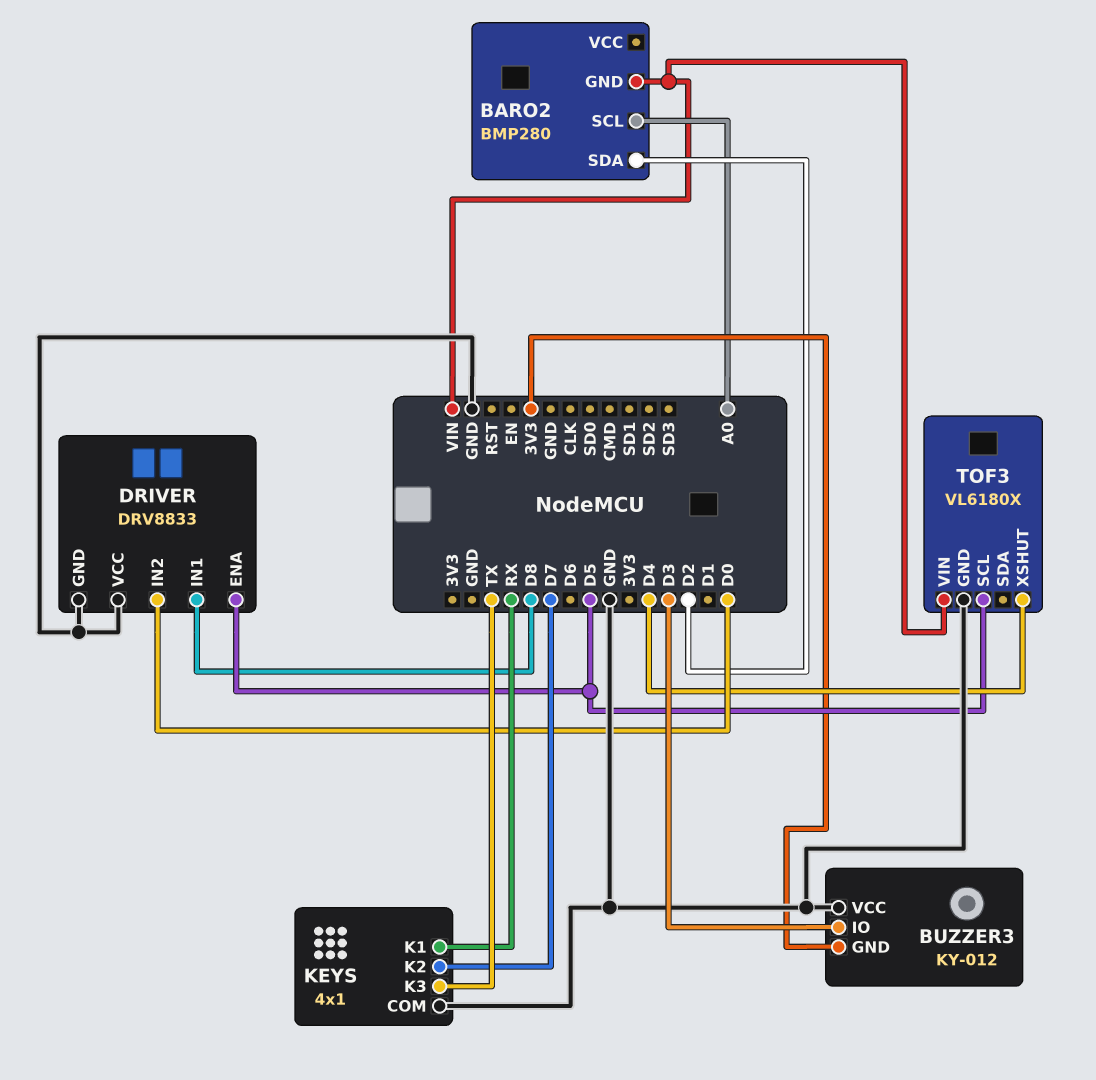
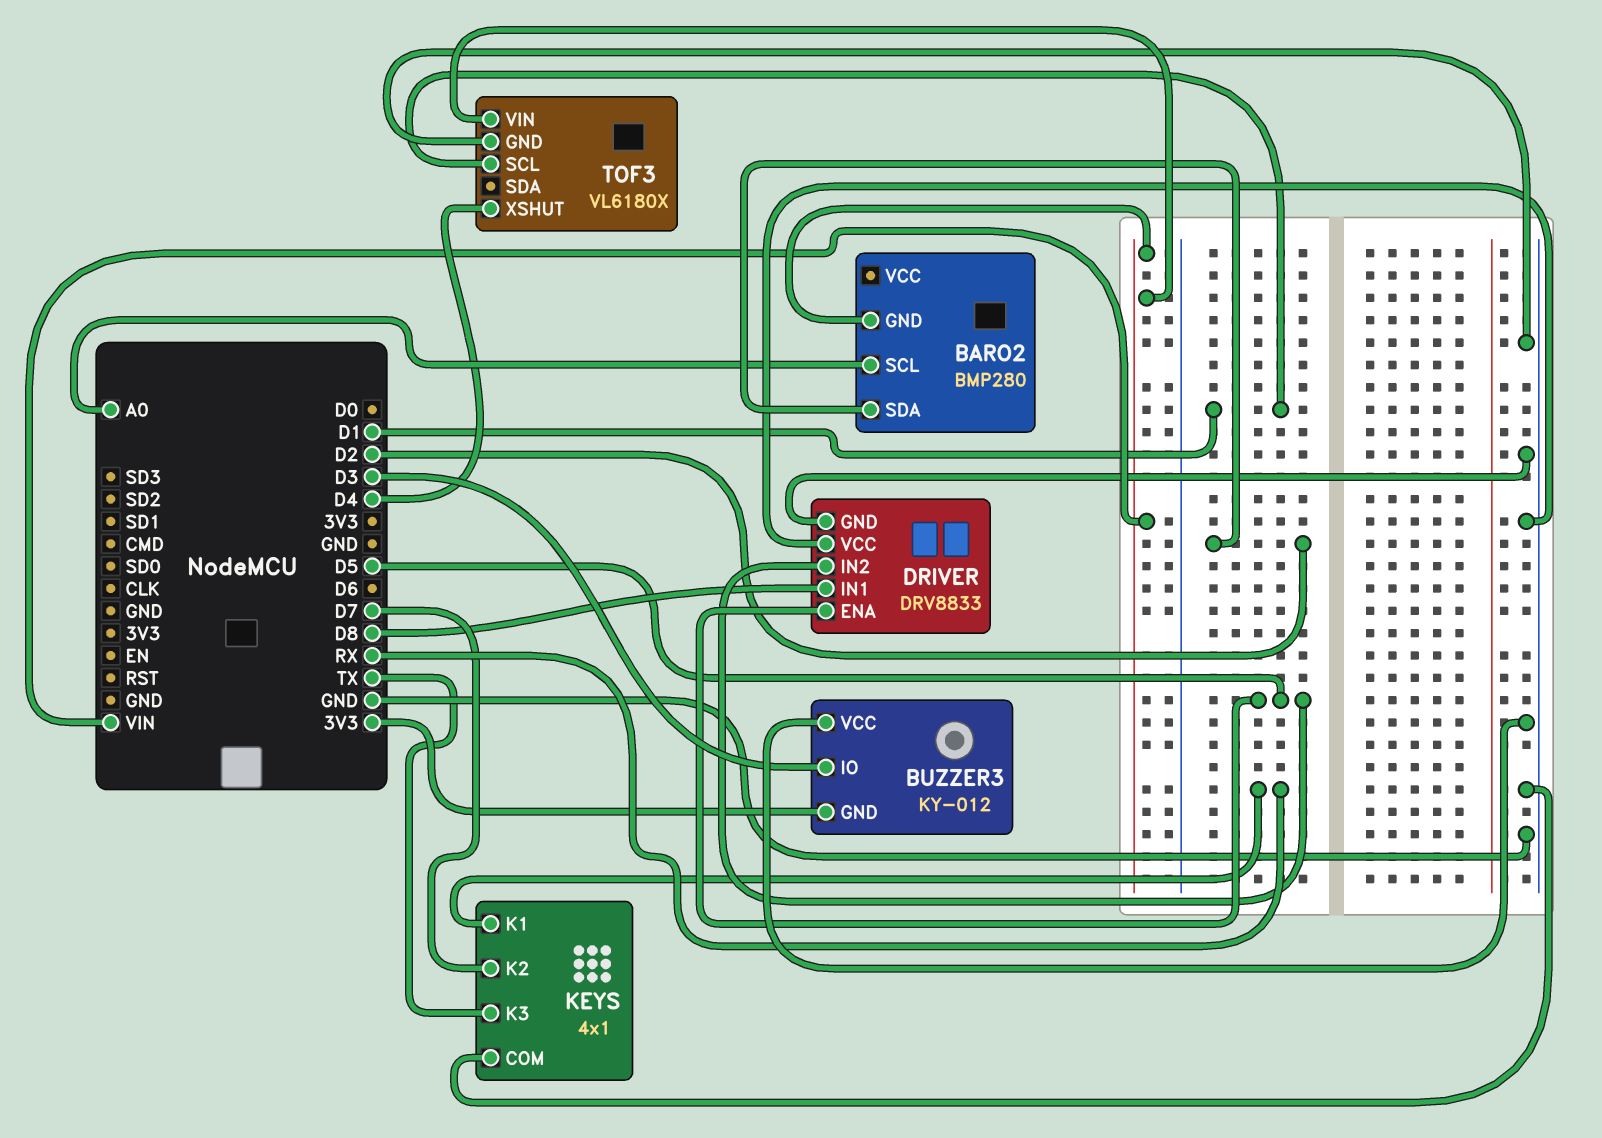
DRIVER pin IN2: D0 -> D5
TOF3 pin SCL: D5 -> D1

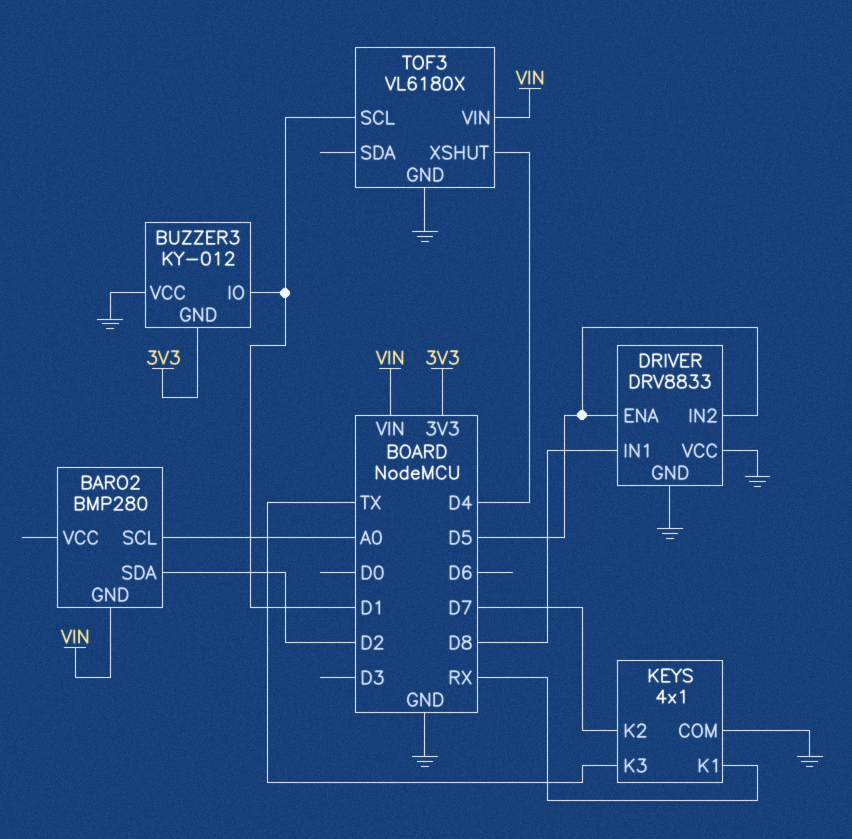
BUZZER3 pin IO: D3 -> D1

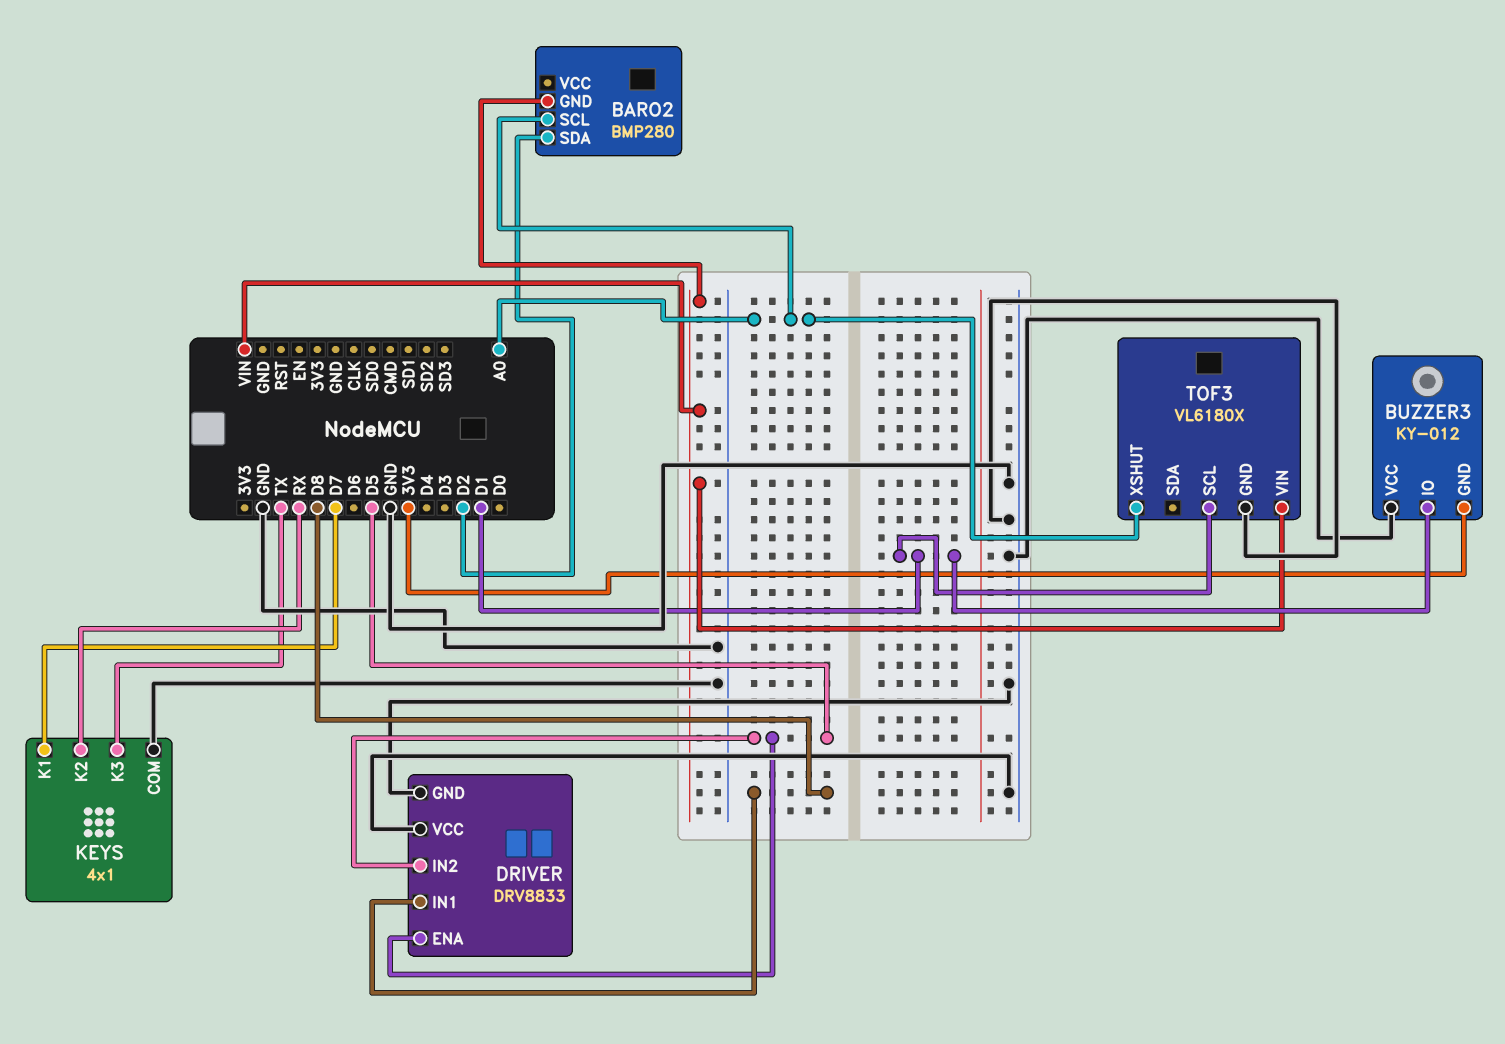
KEYS pin K1: RX -> D7
KEYS pin K2: D7 -> RX
TOF3 pin XSHUT: D4 -> A0

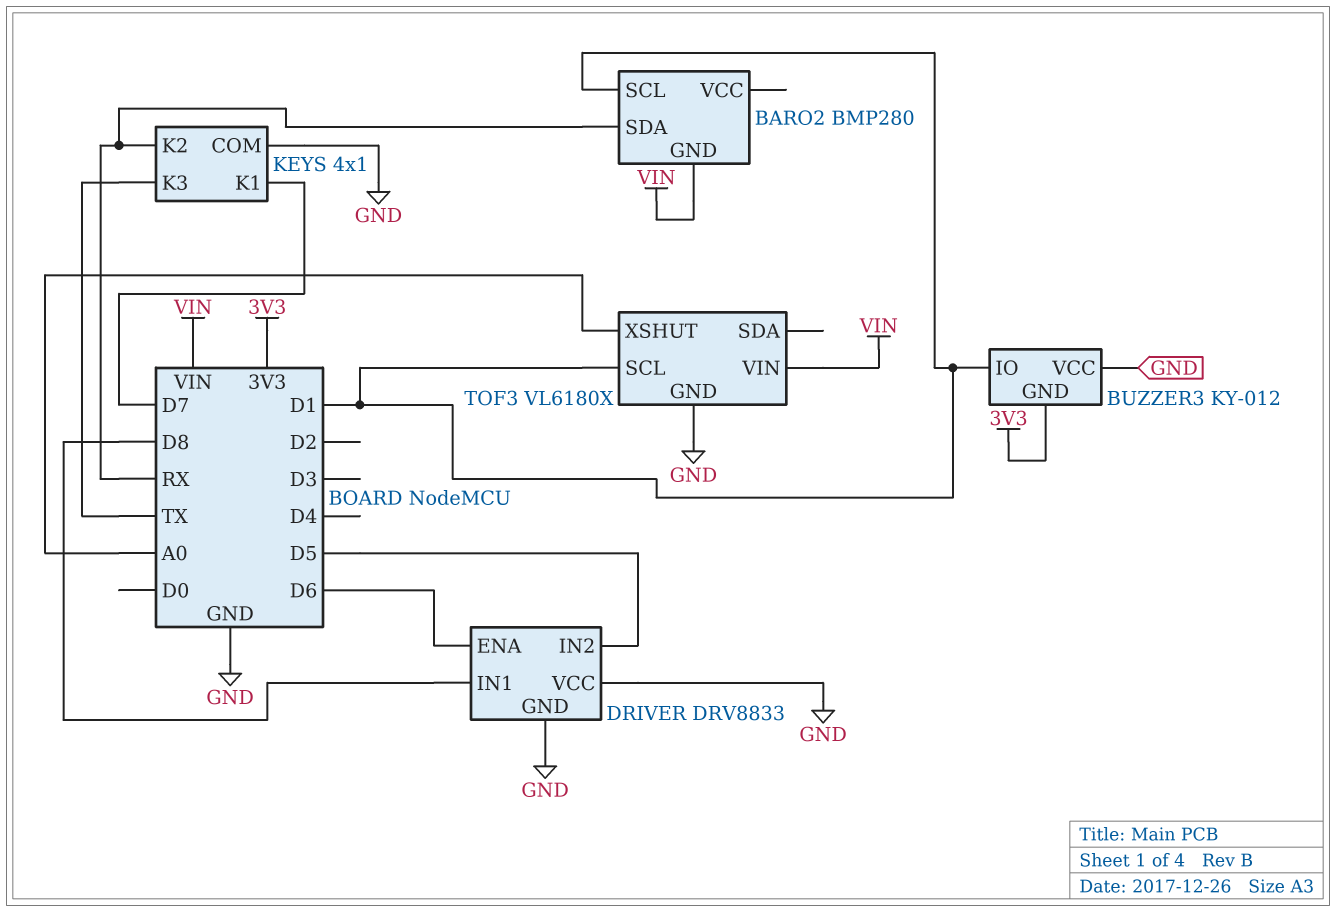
BARO2 pin SCL: A0 -> D1
BARO2 pin SDA: D2 -> RX
DRIVER pin ENA: D5 -> D6

